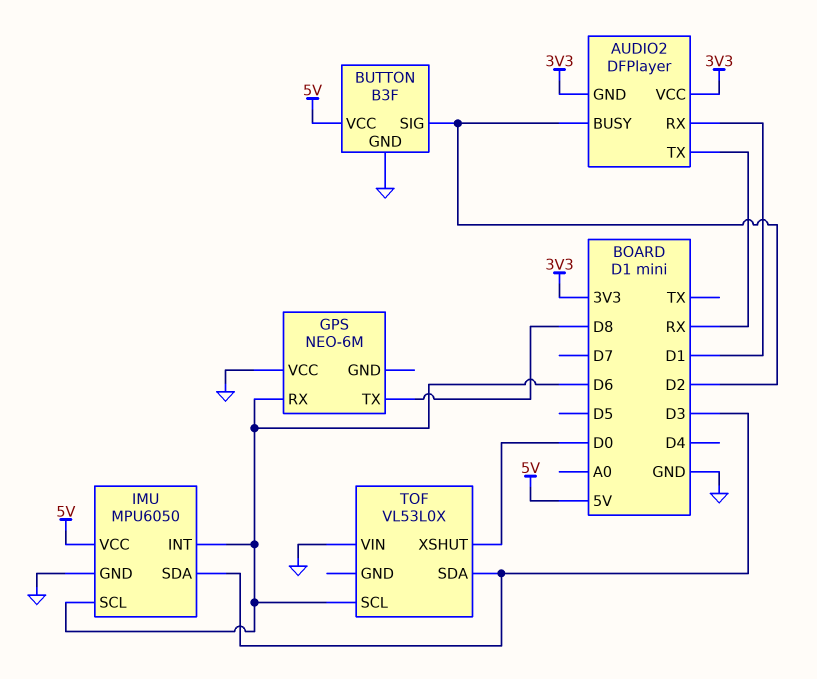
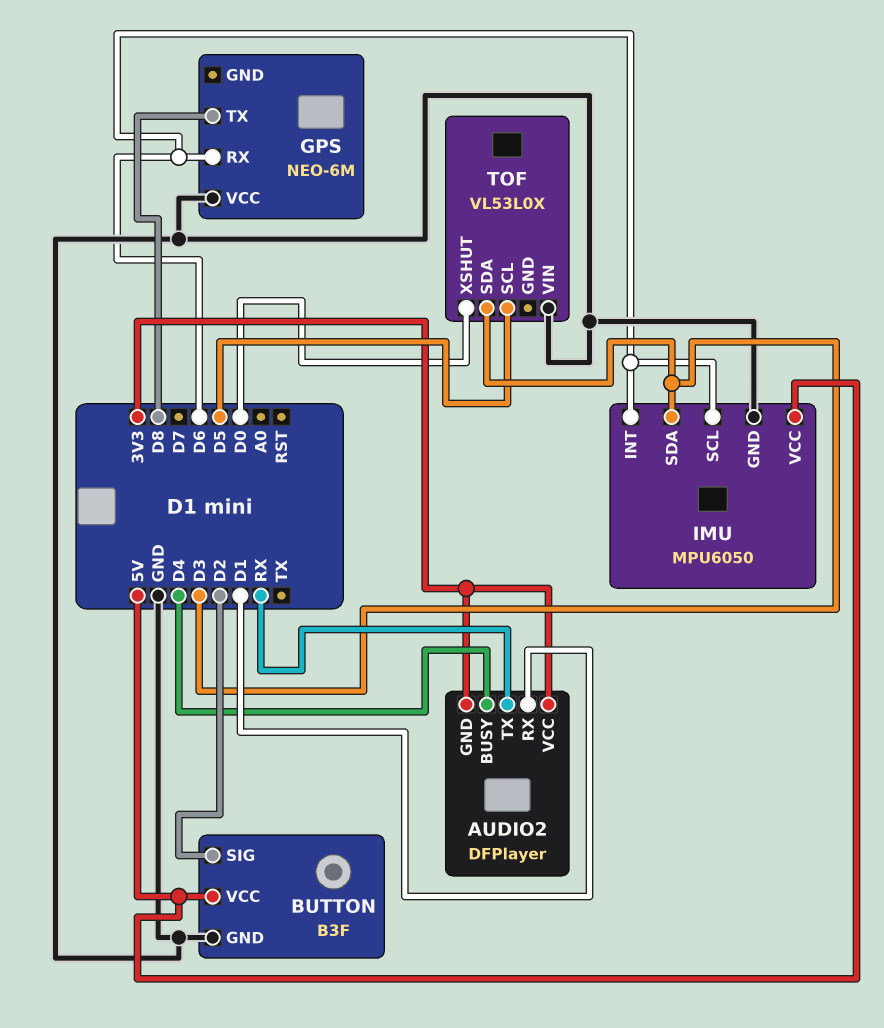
AUDIO2 pin BUSY: D2 -> D4
TOF pin SCL: D6 -> D5

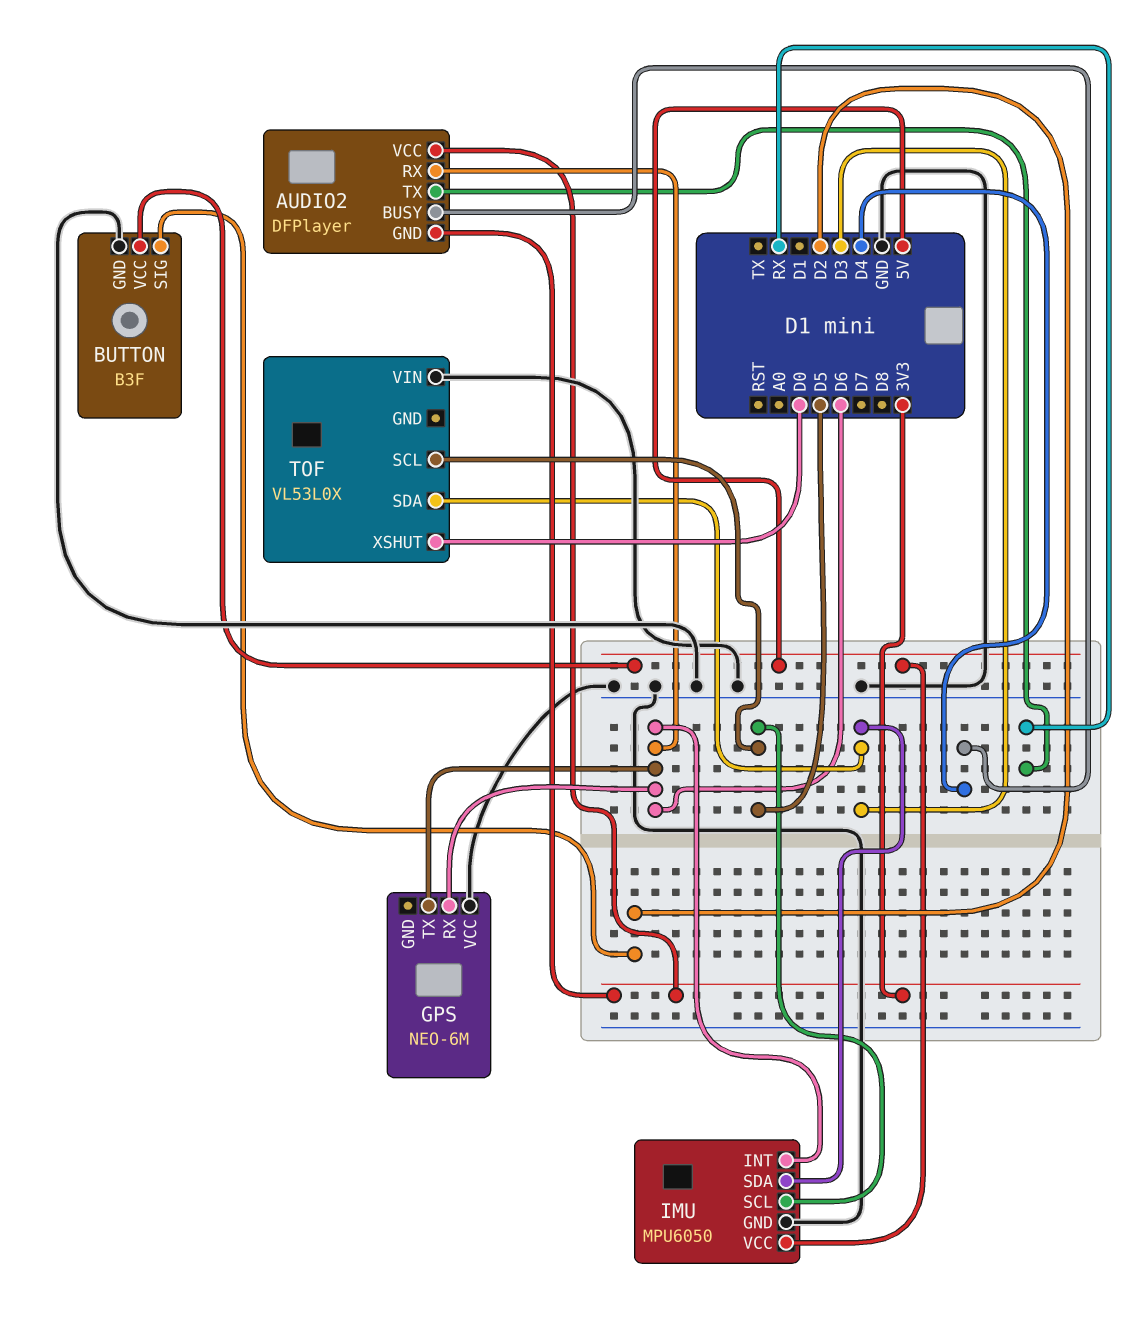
AUDIO2 pin RX: D1 -> D6
GPS pin TX: D8 -> D6
IMU pin SCL: D6 -> D5

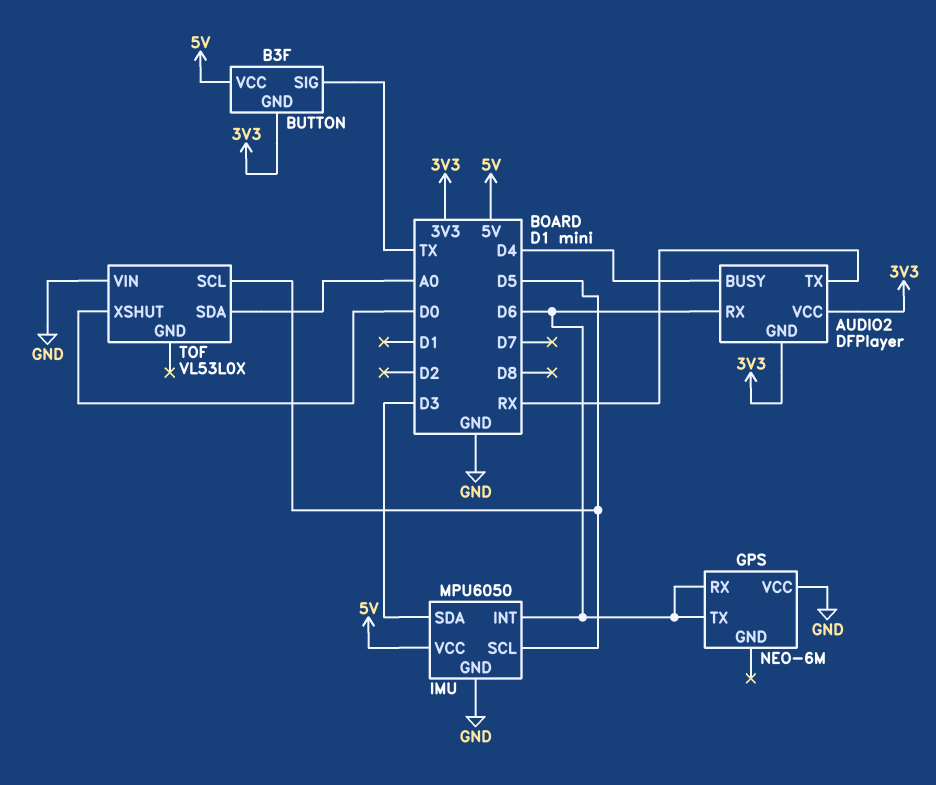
BUTTON pin GND: GND -> 3V3
BUTTON pin SIG: D2 -> TX
TOF pin SDA: D3 -> A0

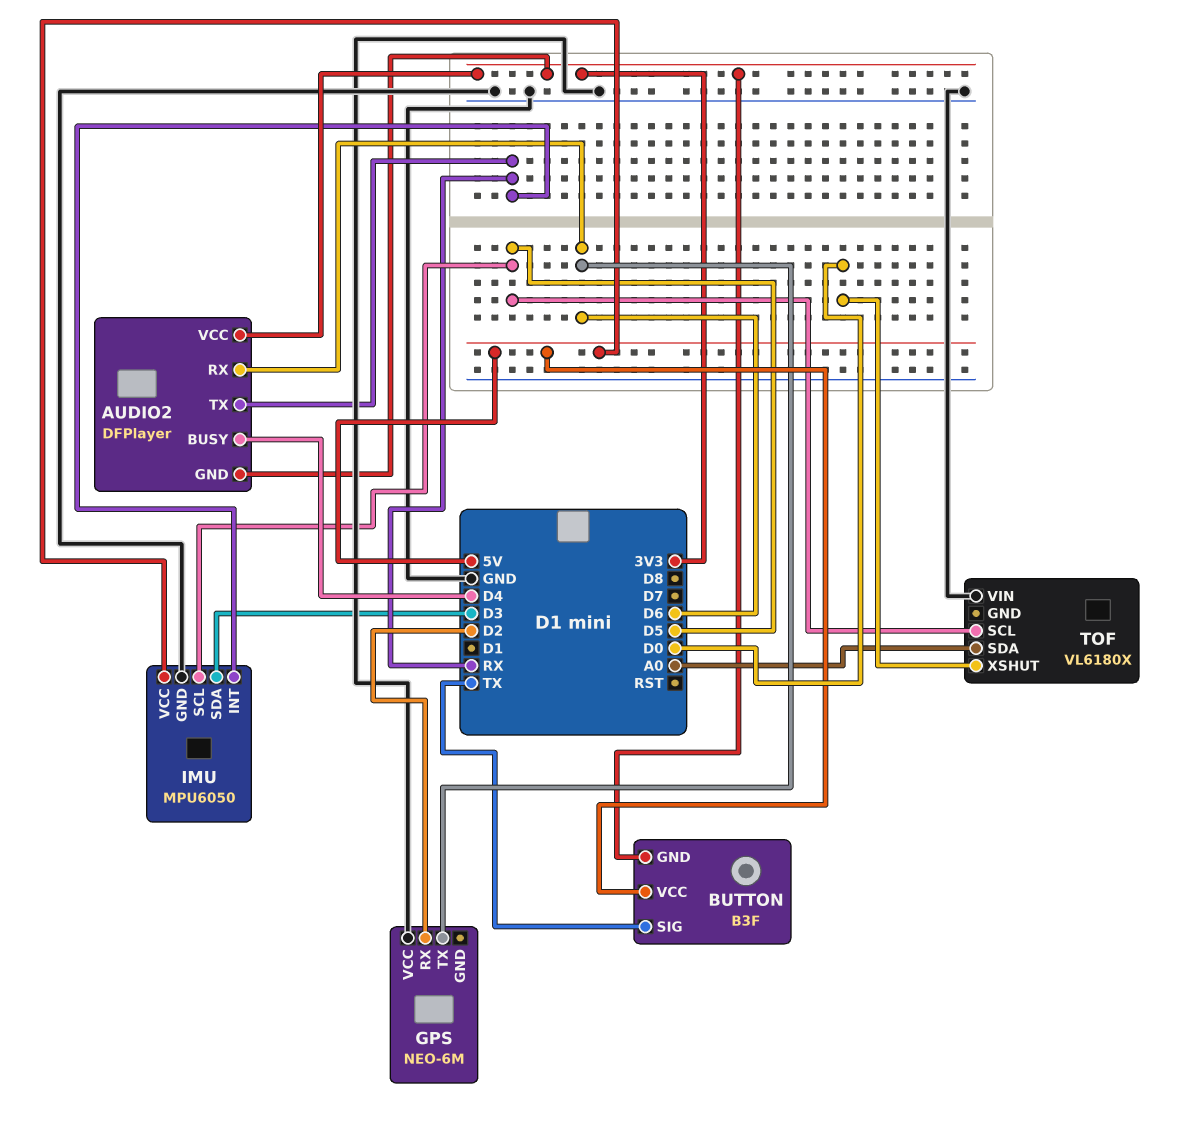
GPS pin RX: D6 -> D2
IMU pin INT: D6 -> RX
TOF: VL53L0X -> VL6180X

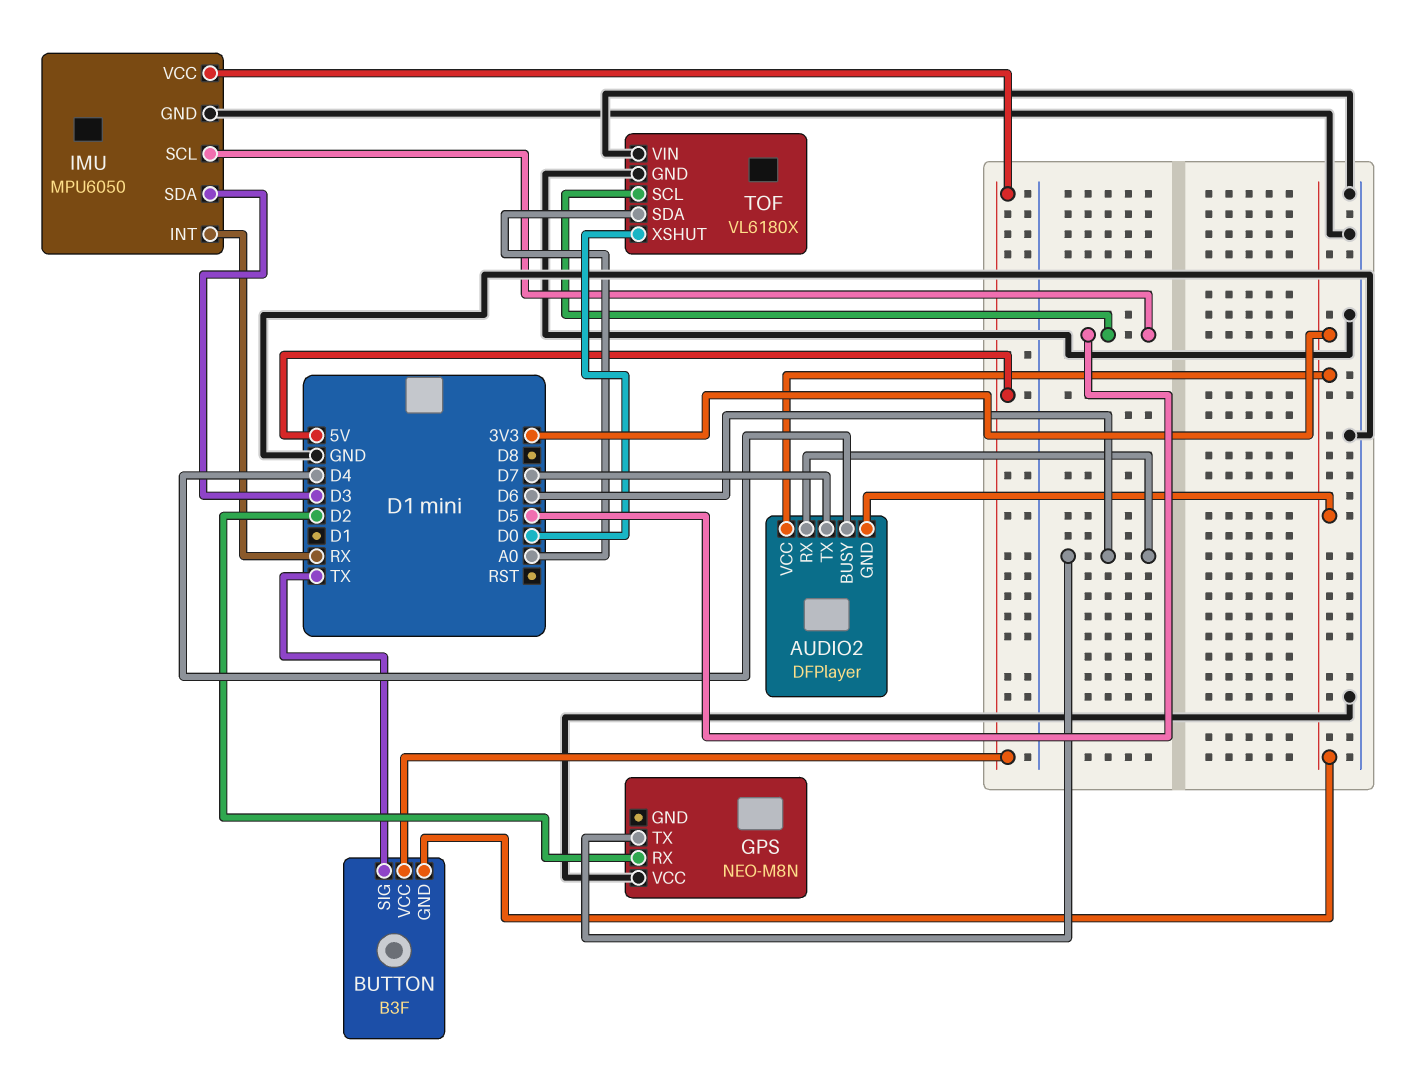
AUDIO2 pin TX: RX -> D7
GPS: NEO-6M -> NEO-M8N
TOF pin GND: none -> GND

